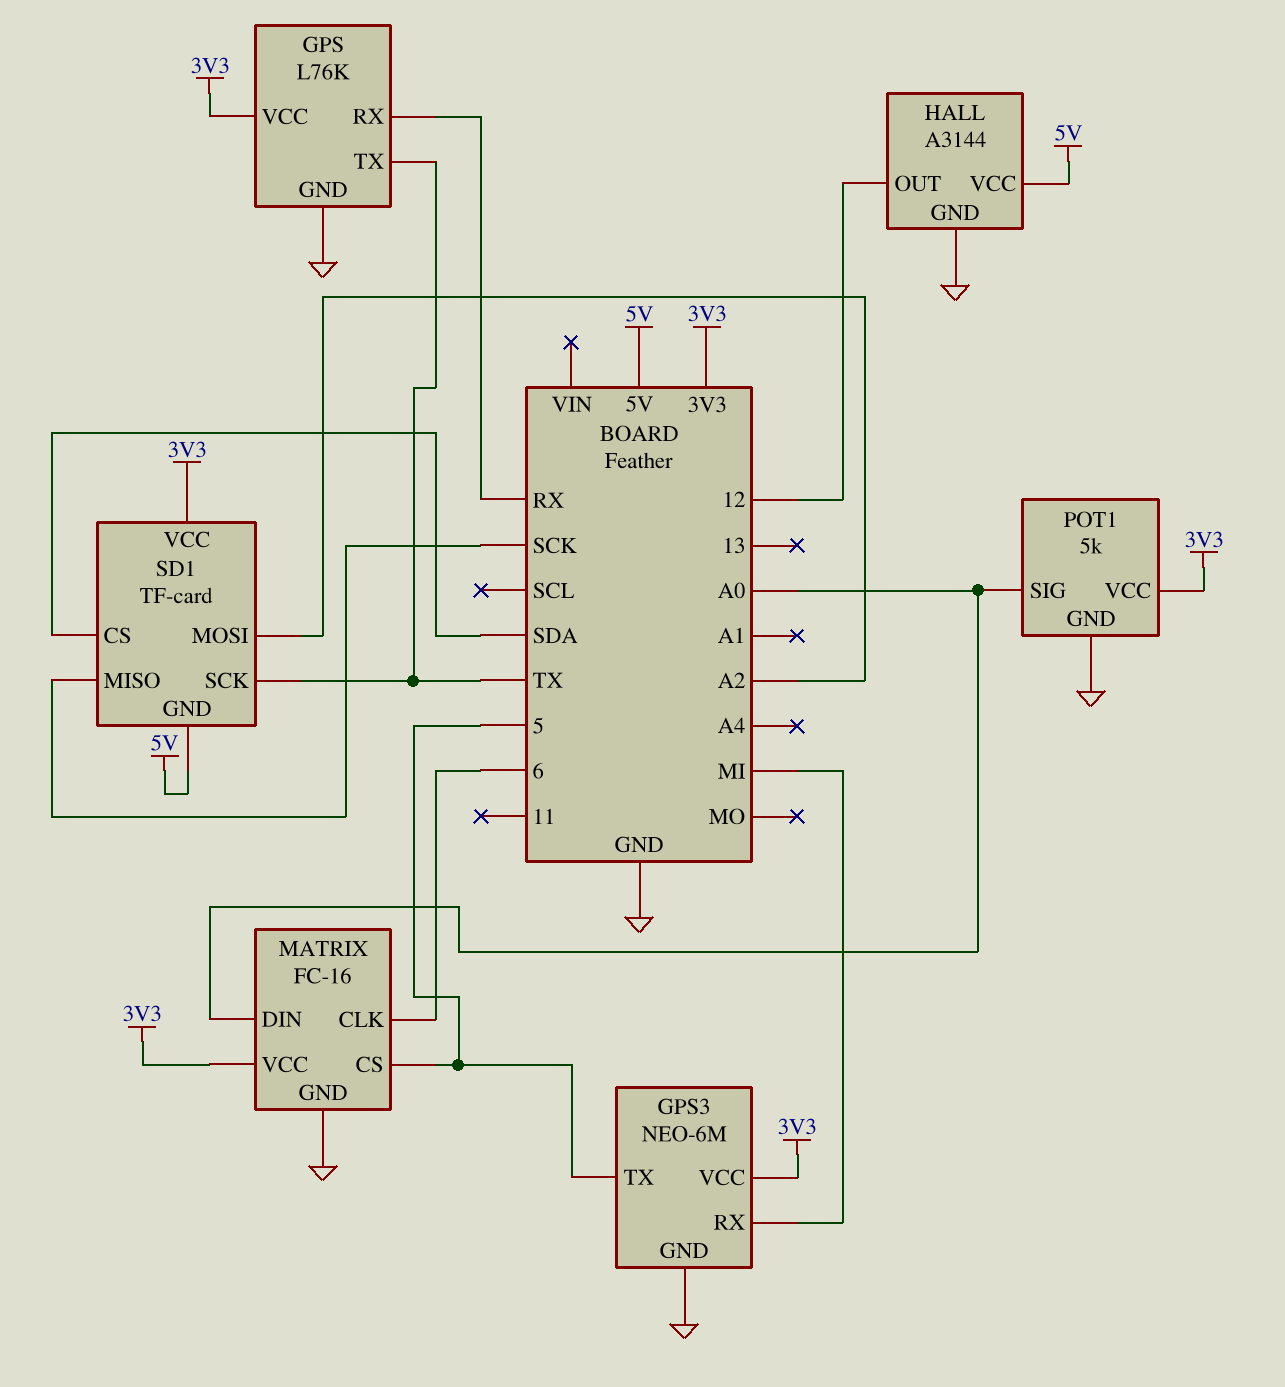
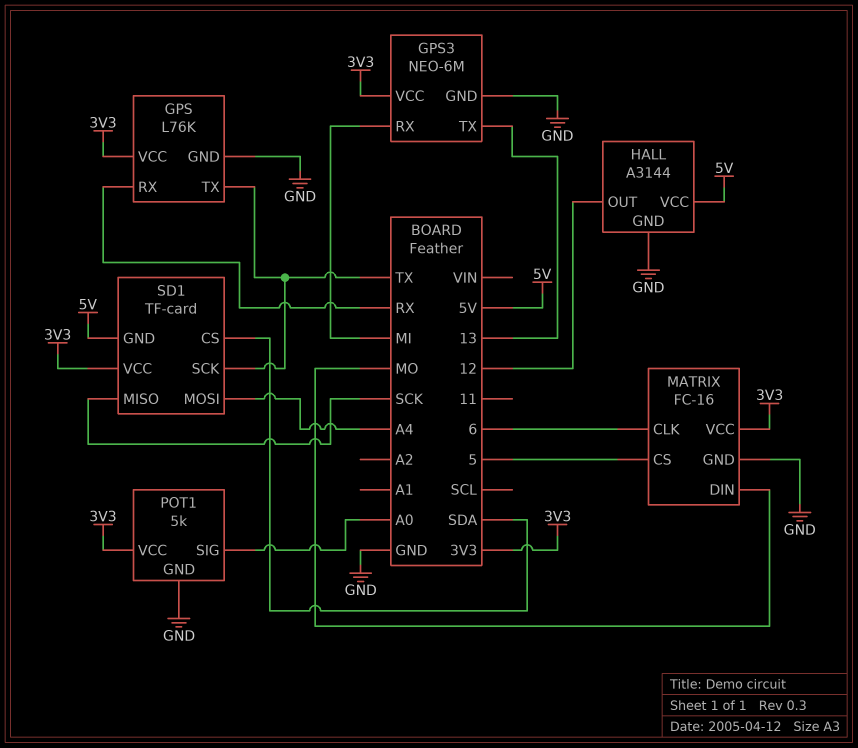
GPS3 pin TX: 5 -> 13
MATRIX pin DIN: A0 -> MO
SD1 pin MOSI: A2 -> A4

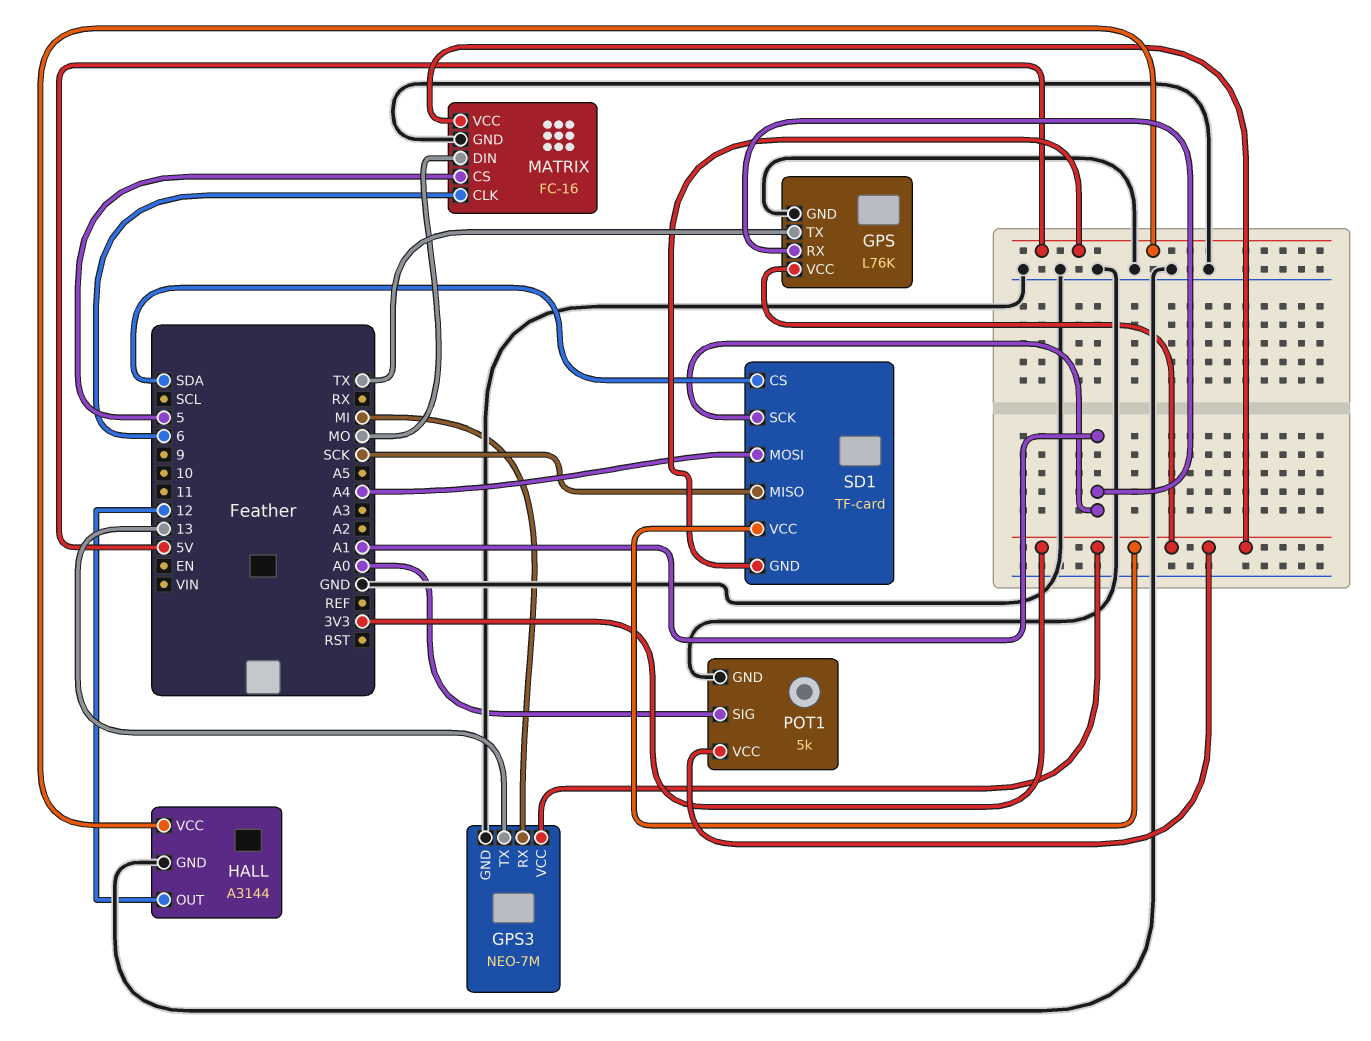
GPS pin RX: RX -> A1
GPS3: NEO-6M -> NEO-7M
SD1 pin SCK: TX -> A1

